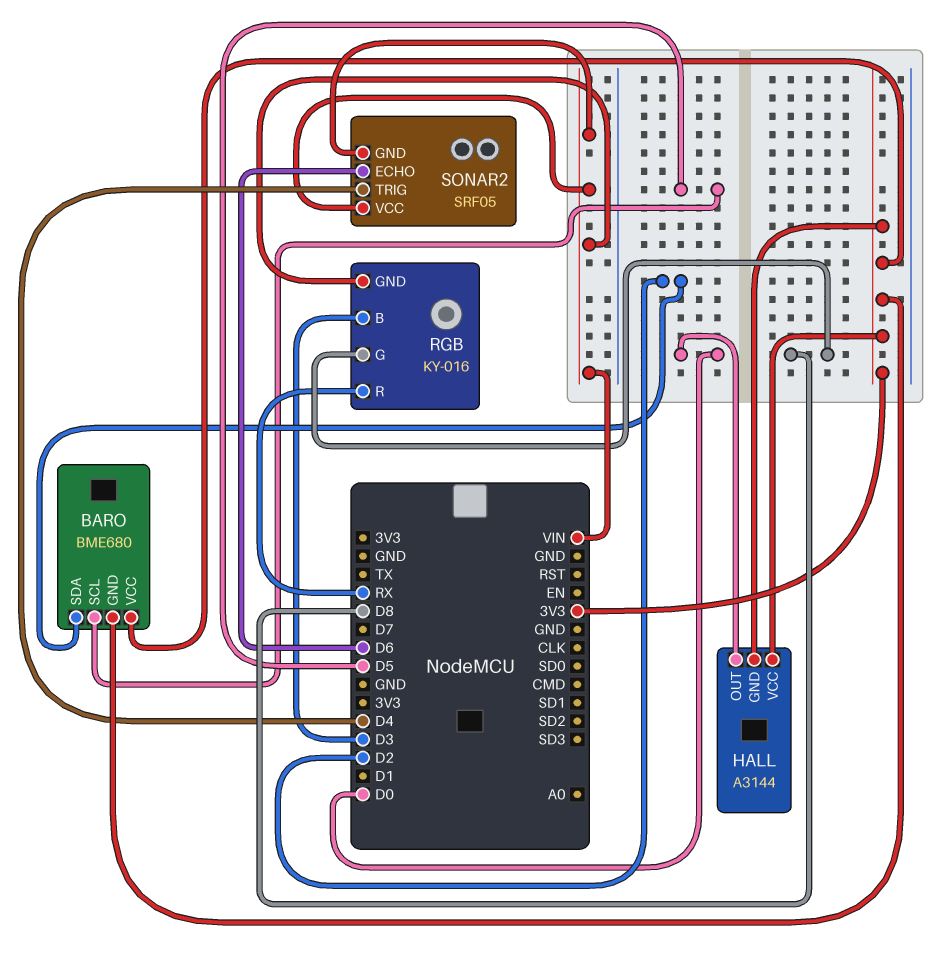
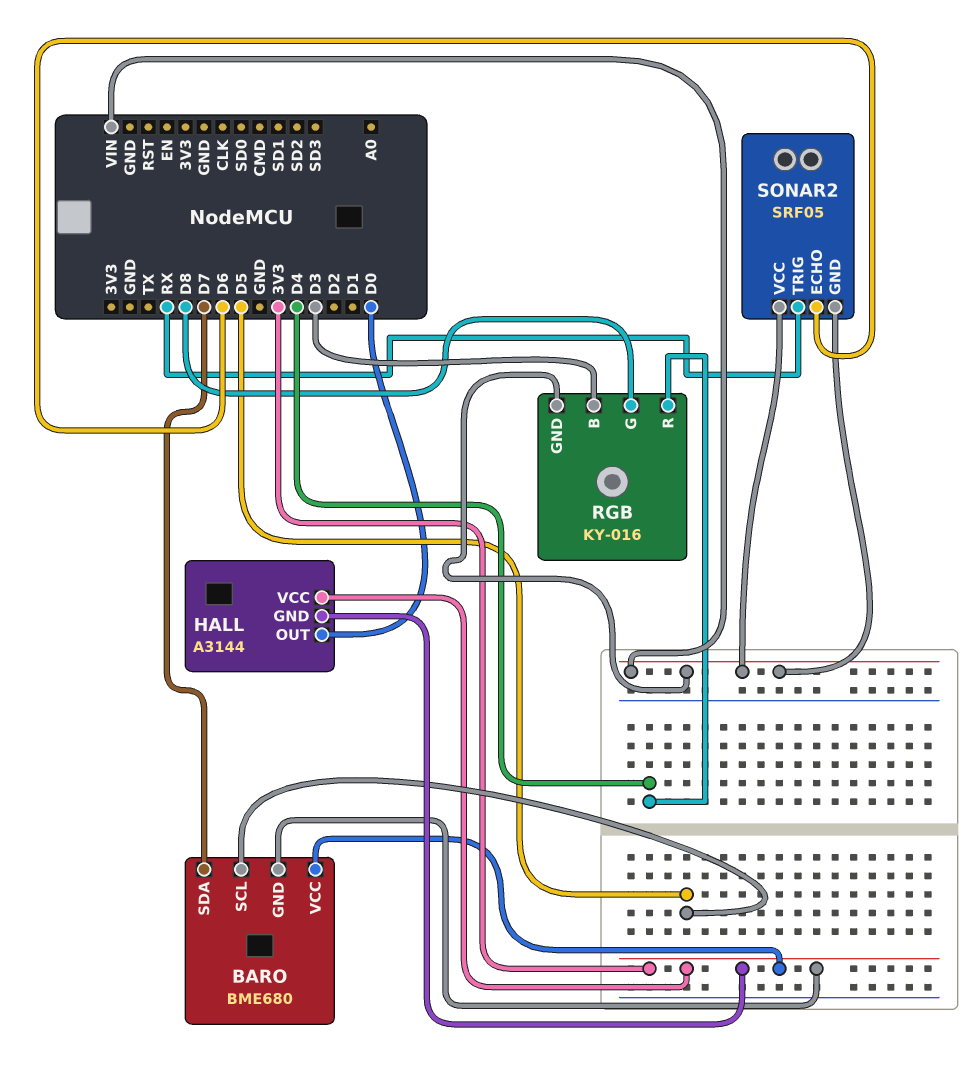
BARO pin SDA: D2 -> D7
RGB pin R: RX -> D4
SONAR2 pin TRIG: D4 -> RX

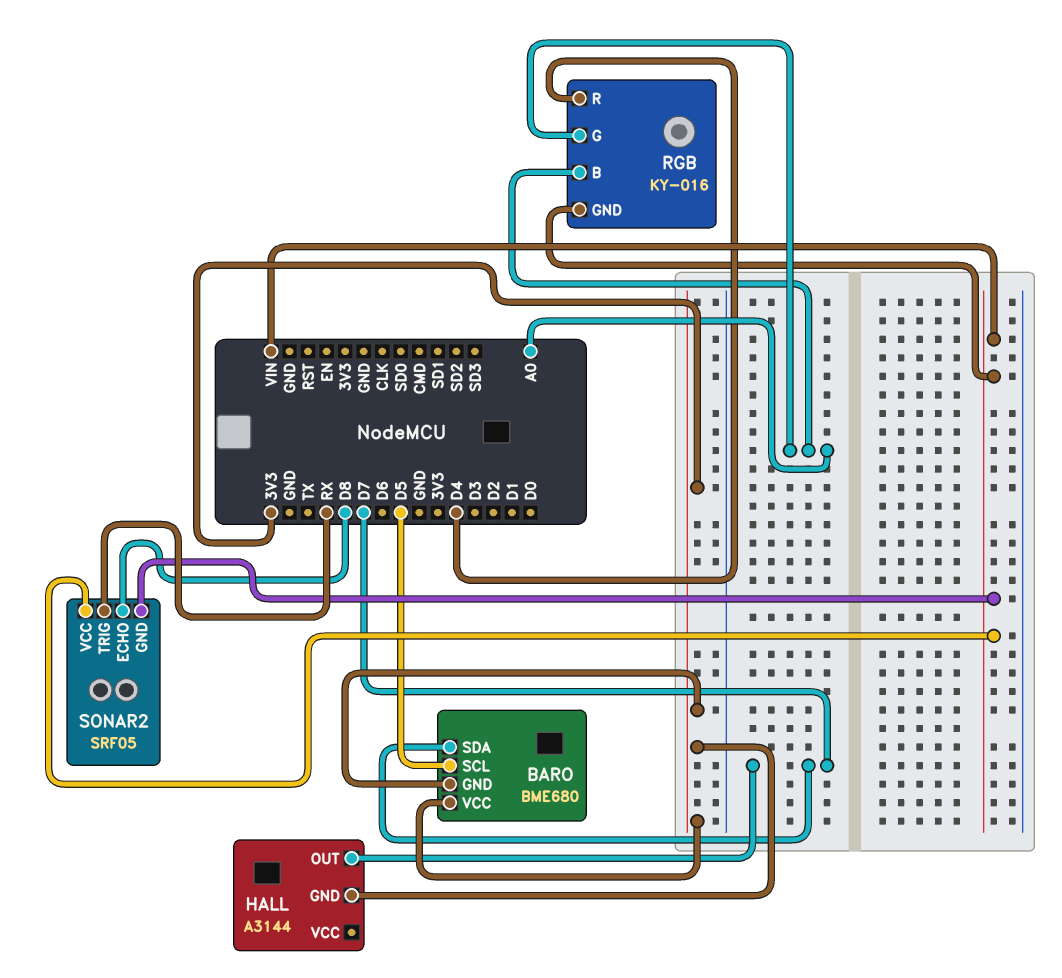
HALL pin OUT: D0 -> D7
HALL pin VCC: 3V3 -> none
RGB pin B: D3 -> A0
RGB pin G: D8 -> A0
SONAR2 pin ECHO: D6 -> D8

